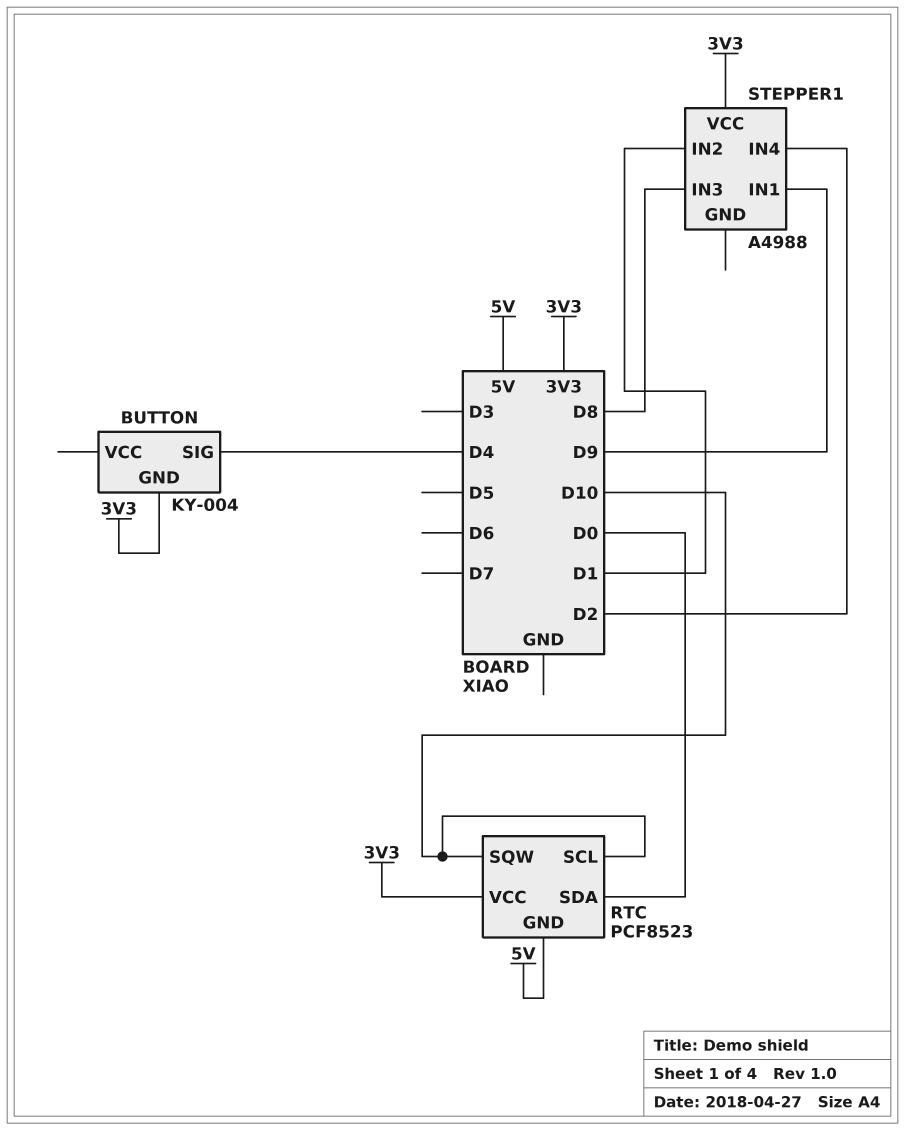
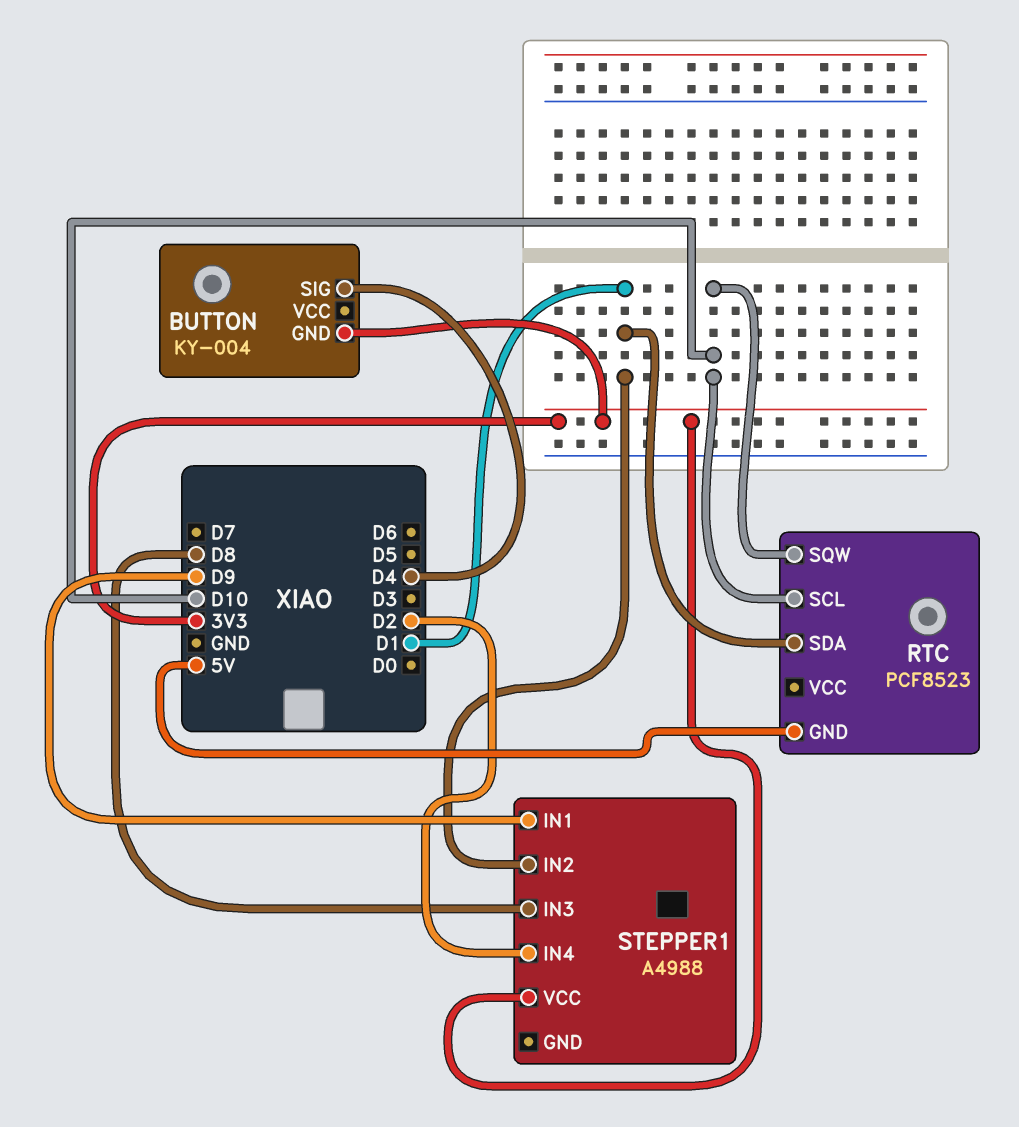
RTC pin SDA: D0 -> D1
RTC pin VCC: 3V3 -> none

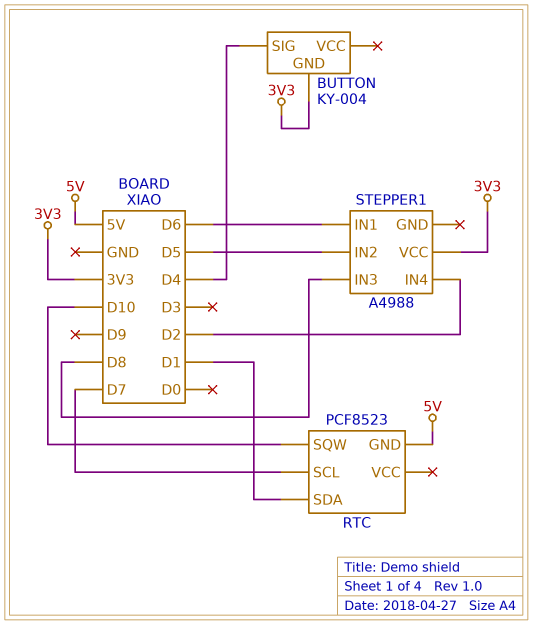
RTC pin SCL: D10 -> D7
STEPPER1 pin IN1: D9 -> D6
STEPPER1 pin IN2: D1 -> D5

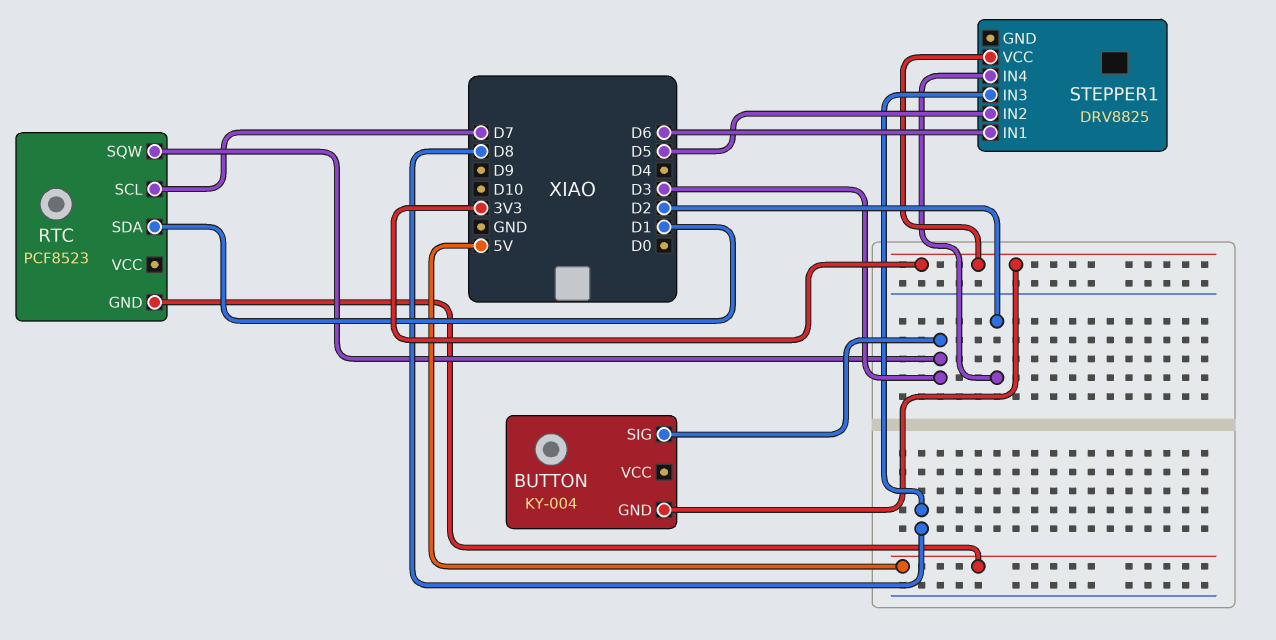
BUTTON pin SIG: D4 -> D3
RTC pin SQW: D10 -> D3
STEPPER1: A4988 -> DRV8825

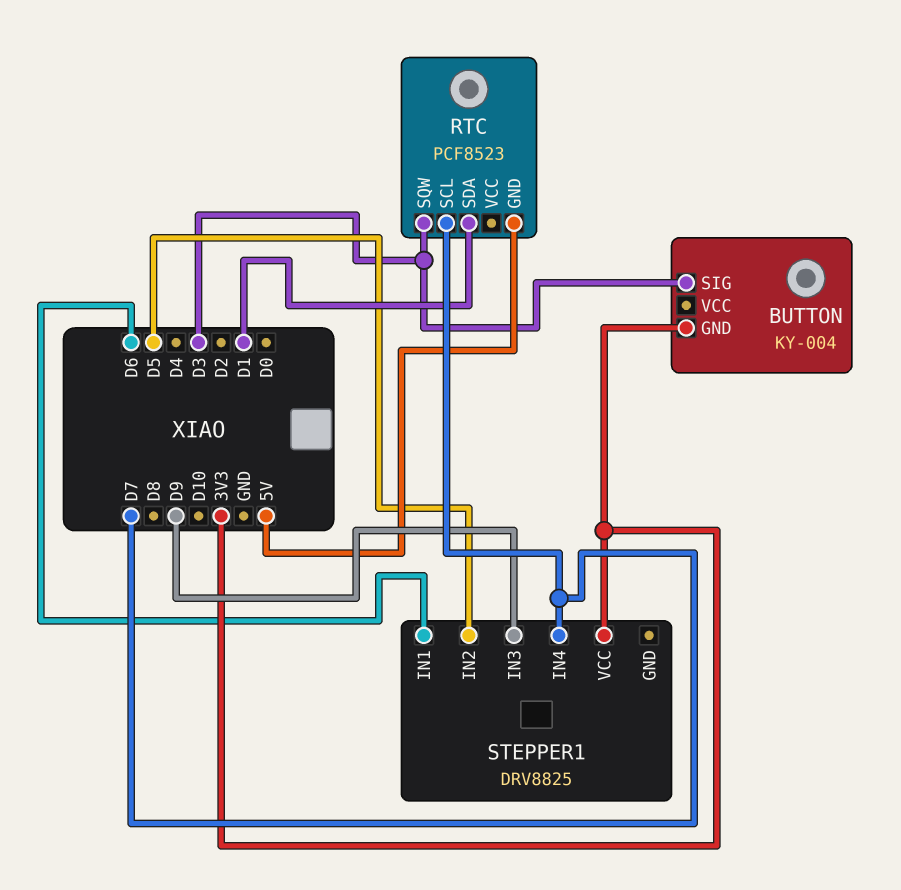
STEPPER1 pin IN3: D8 -> D9
STEPPER1 pin IN4: D2 -> D7

